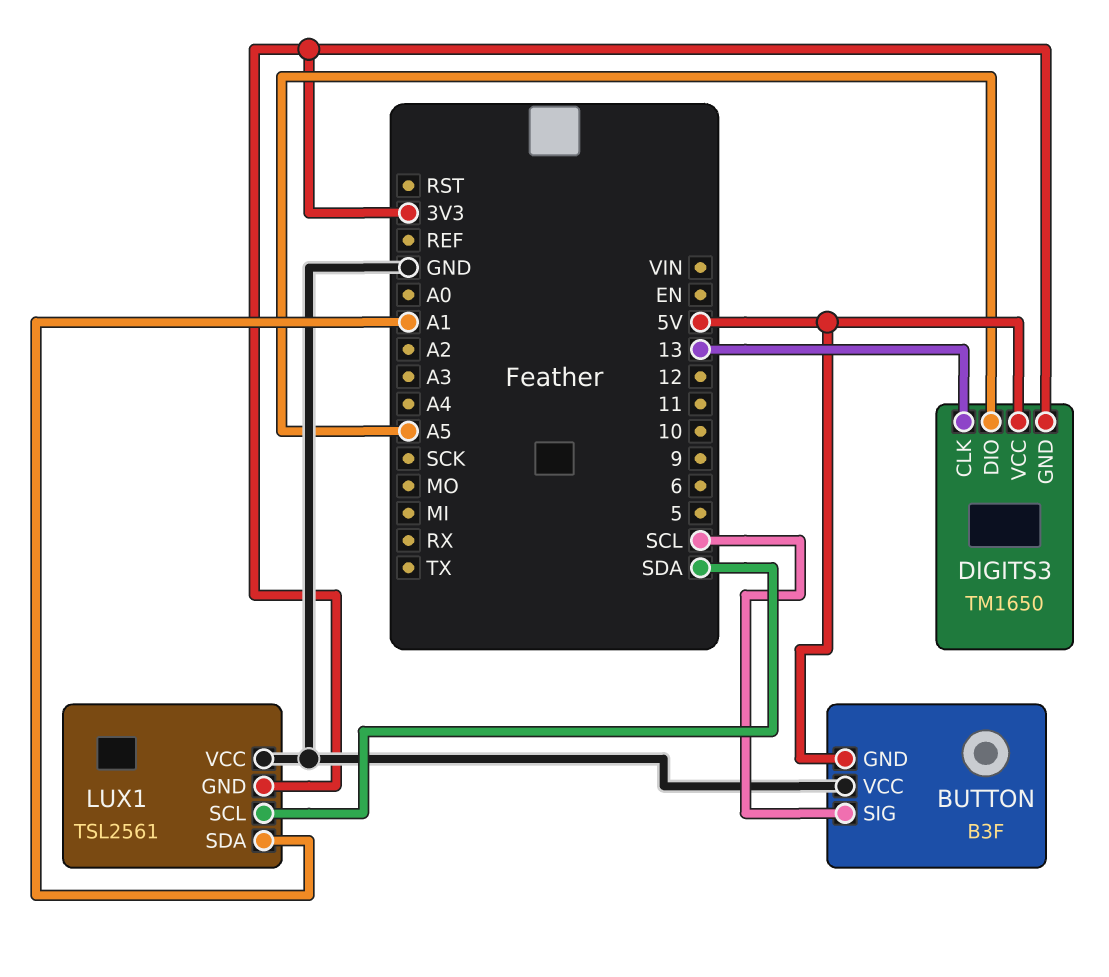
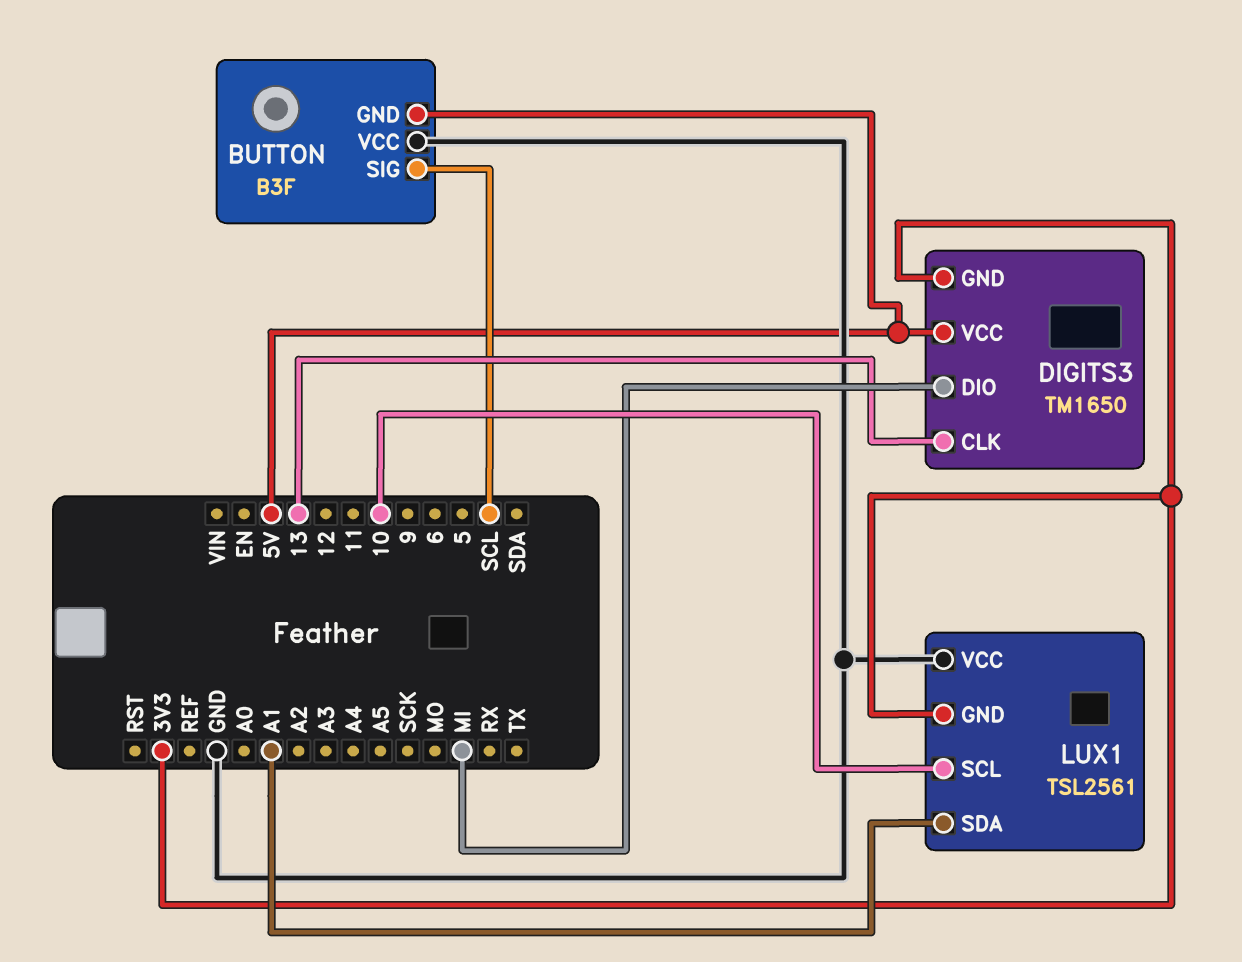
DIGITS3 pin DIO: A5 -> MI
LUX1 pin SCL: SDA -> 10

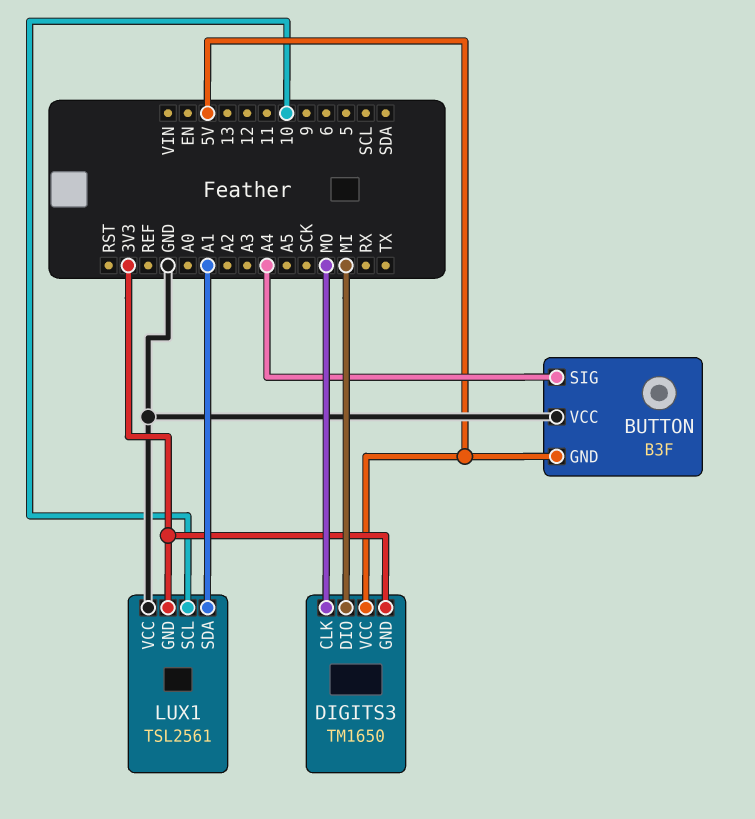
BUTTON pin SIG: SCL -> A4
DIGITS3 pin CLK: 13 -> MO

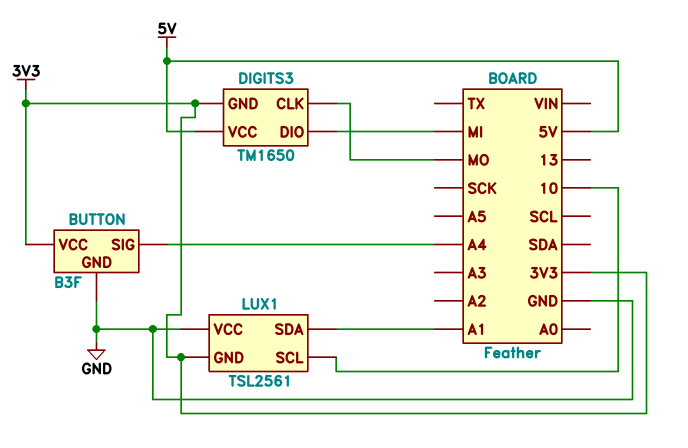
BUTTON pin GND: 5V -> GND
BUTTON pin VCC: GND -> 3V3

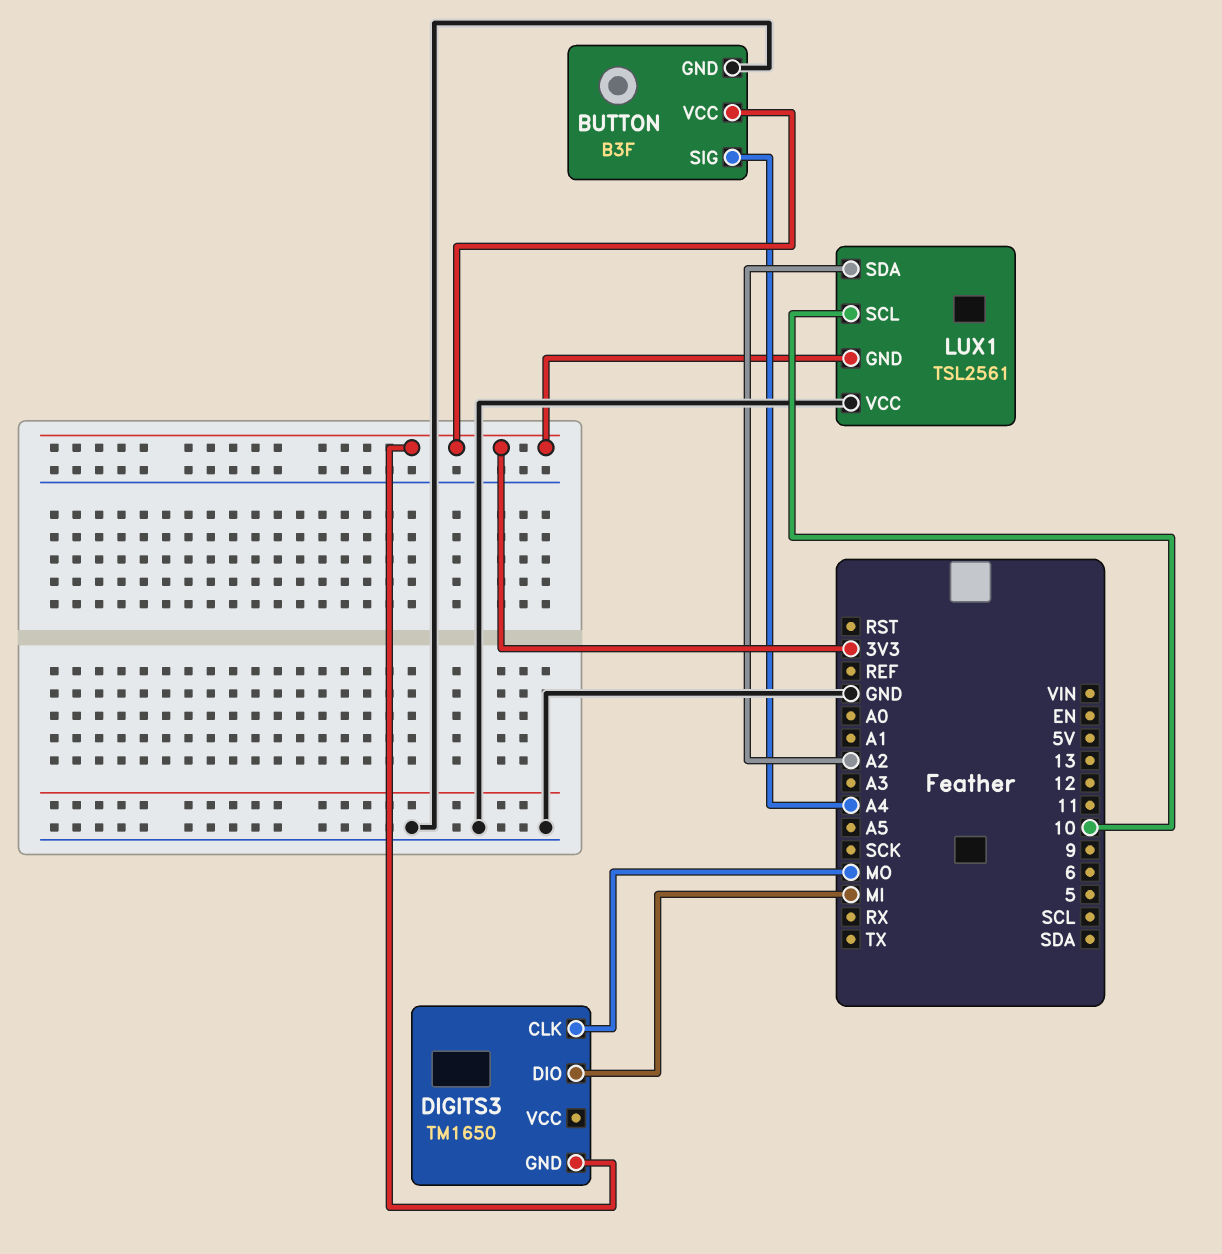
DIGITS3 pin VCC: 5V -> none
LUX1 pin SDA: A1 -> A2

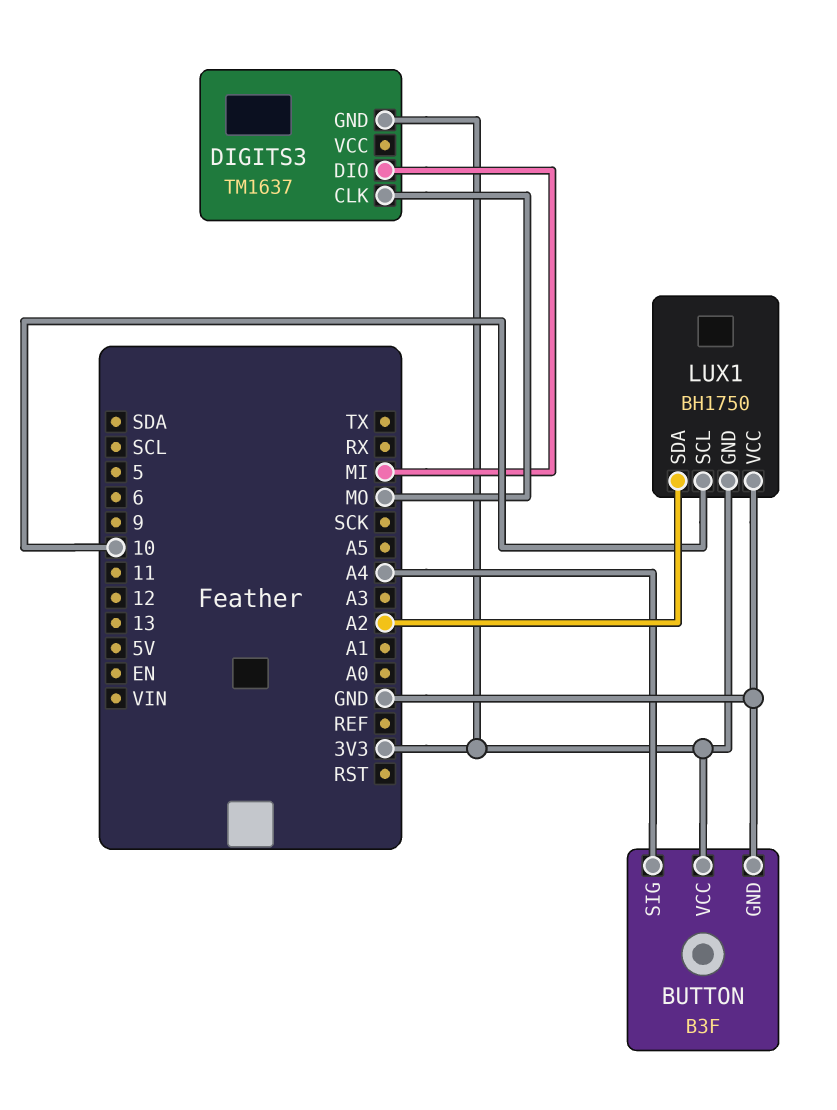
DIGITS3: TM1650 -> TM1637
LUX1: TSL2561 -> BH1750

